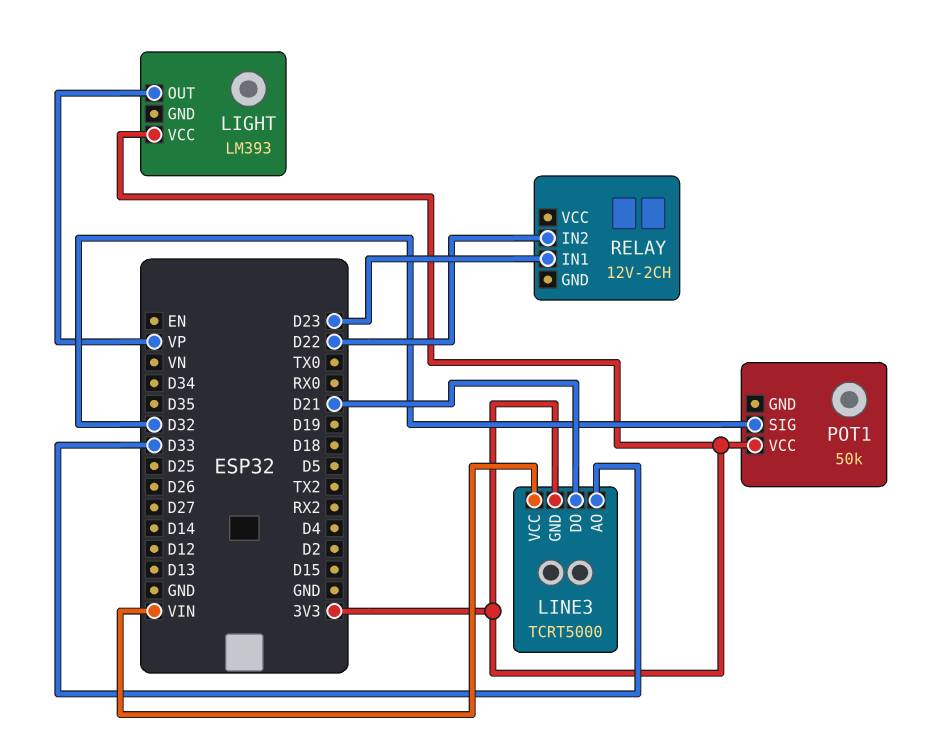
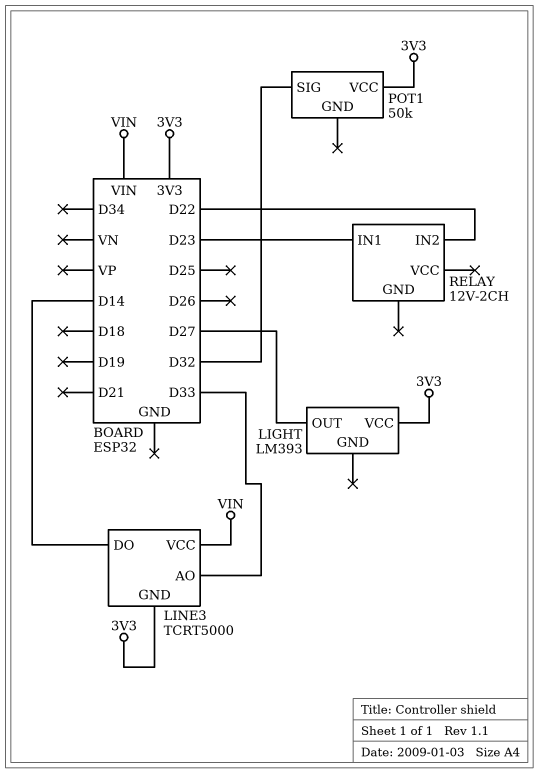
LIGHT pin OUT: VP -> D27
LINE3 pin DO: D21 -> D14

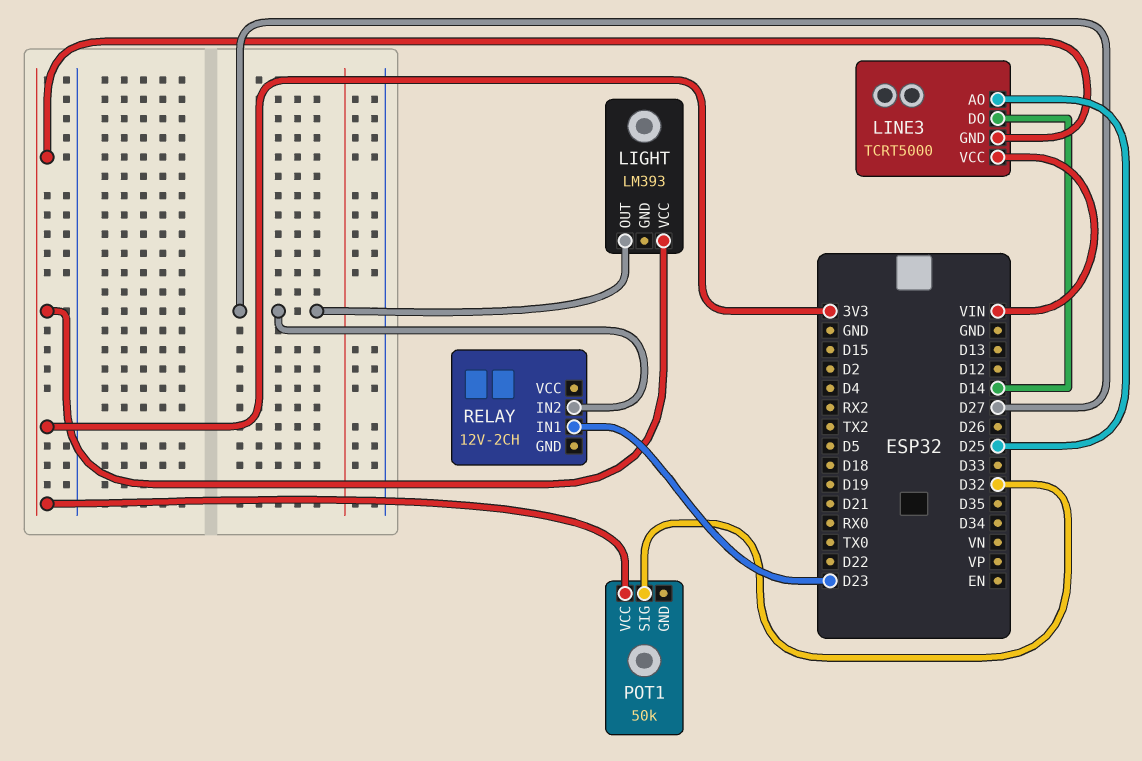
LINE3 pin AO: D33 -> D25
RELAY pin IN2: D22 -> D27

